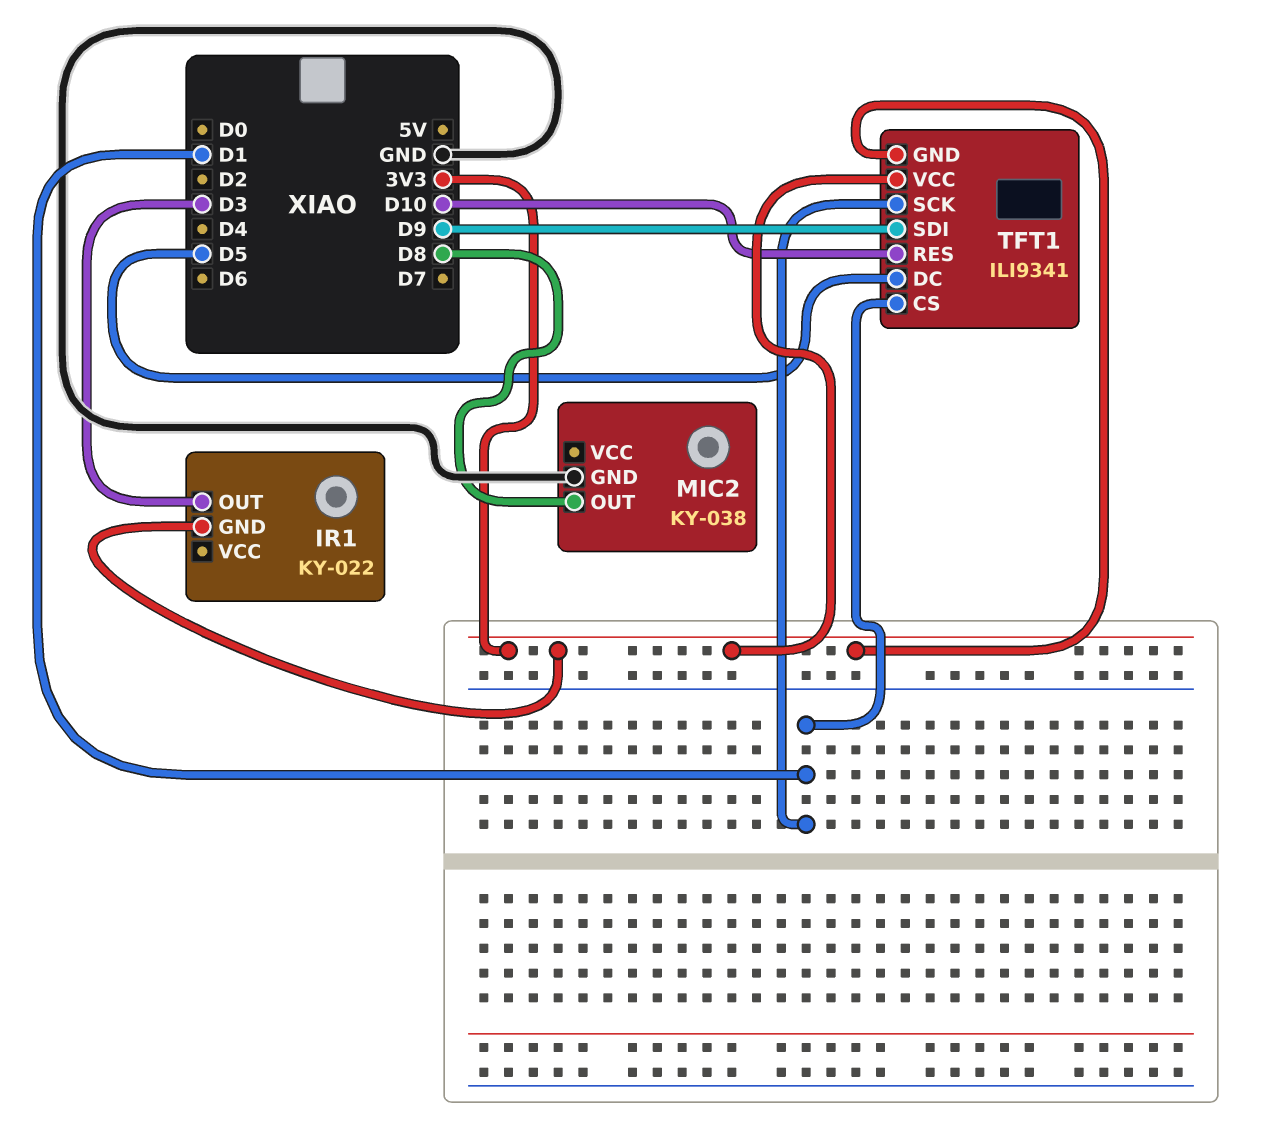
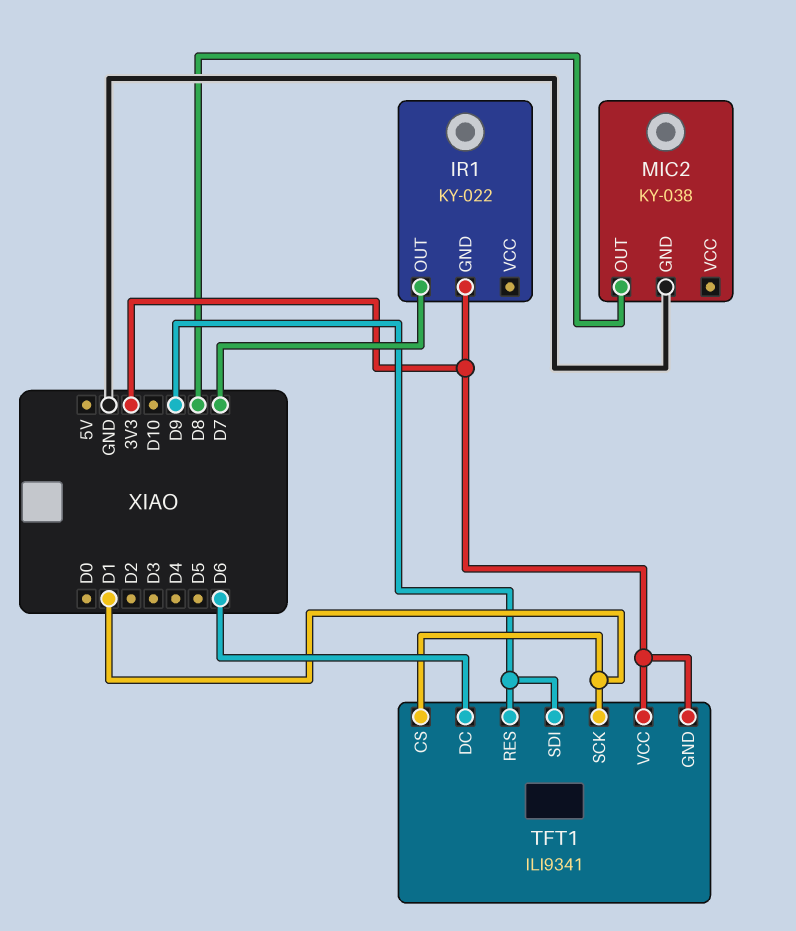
IR1 pin OUT: D3 -> D7
TFT1 pin DC: D5 -> D6
TFT1 pin RES: D10 -> D9

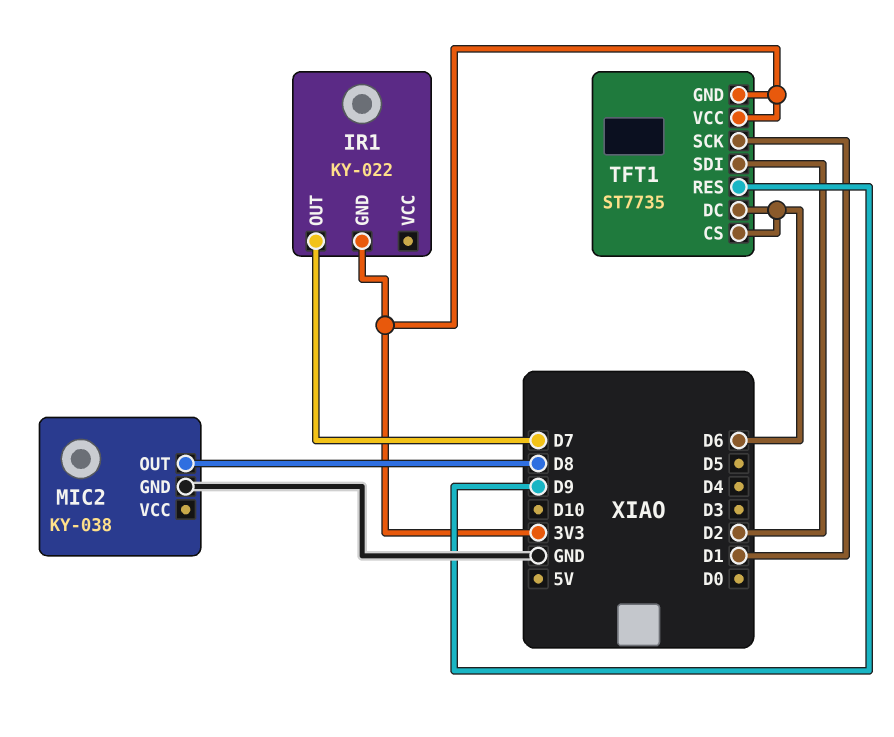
TFT1: ILI9341 -> ST7735
TFT1 pin CS: D1 -> D6
TFT1 pin SDI: D9 -> D2

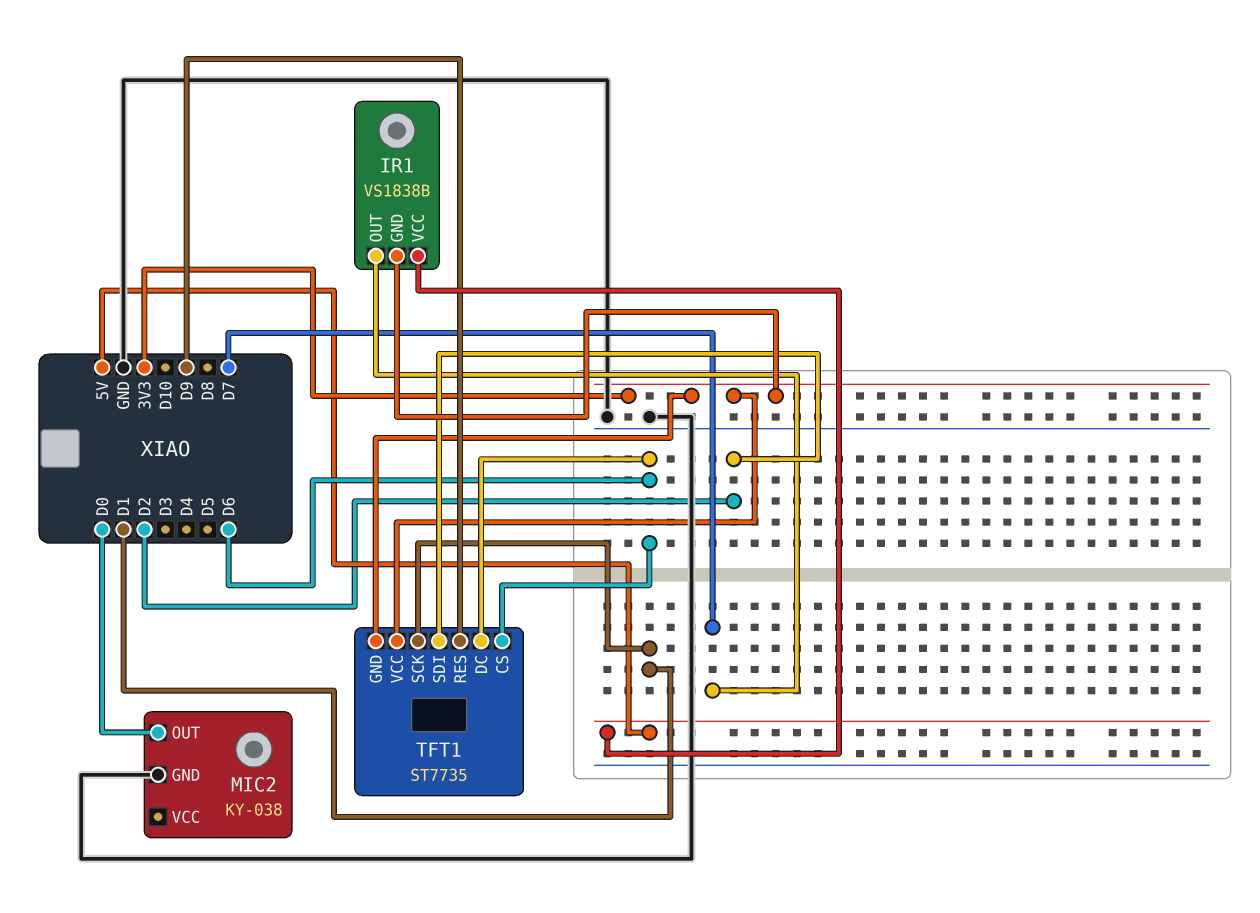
IR1: KY-022 -> VS1838B
IR1 pin VCC: none -> 5V
MIC2 pin OUT: D8 -> D0

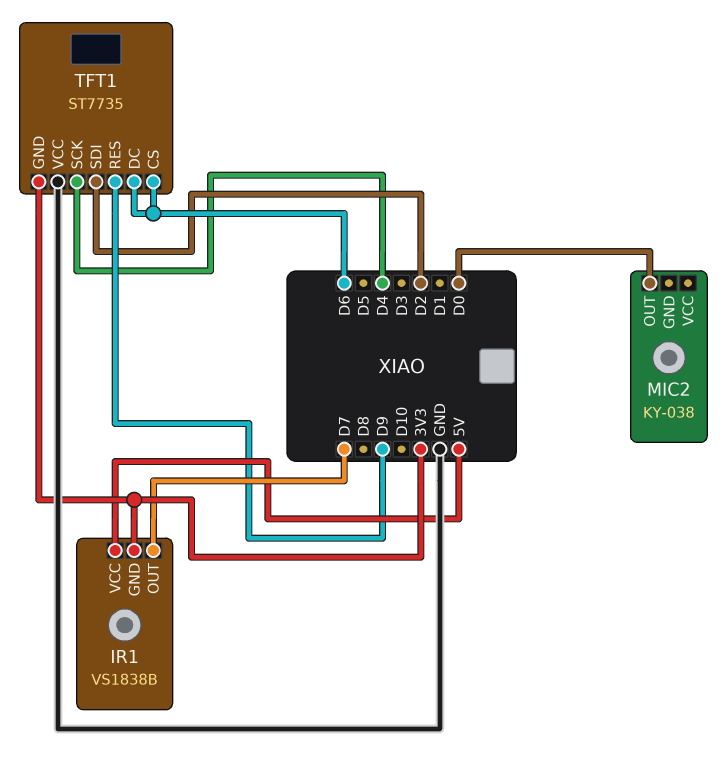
MIC2 pin GND: GND -> none
TFT1 pin SCK: D1 -> D4
TFT1 pin VCC: 3V3 -> GND

